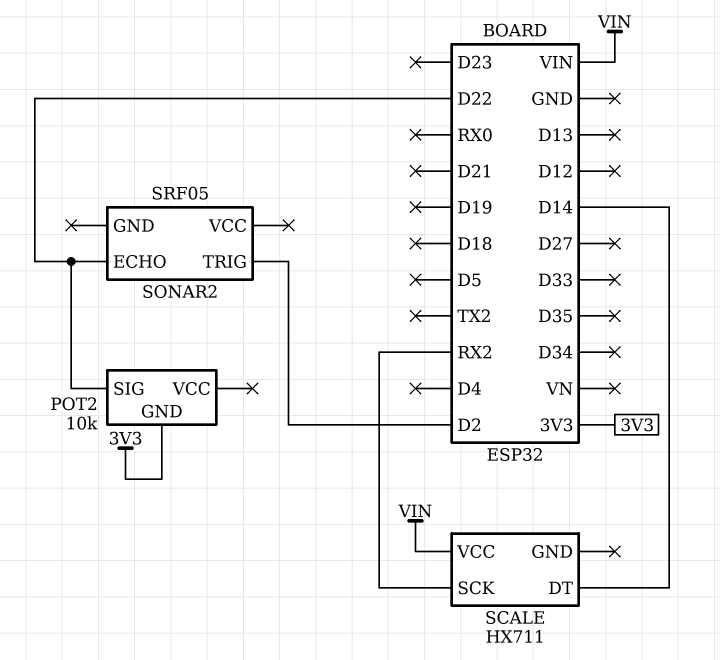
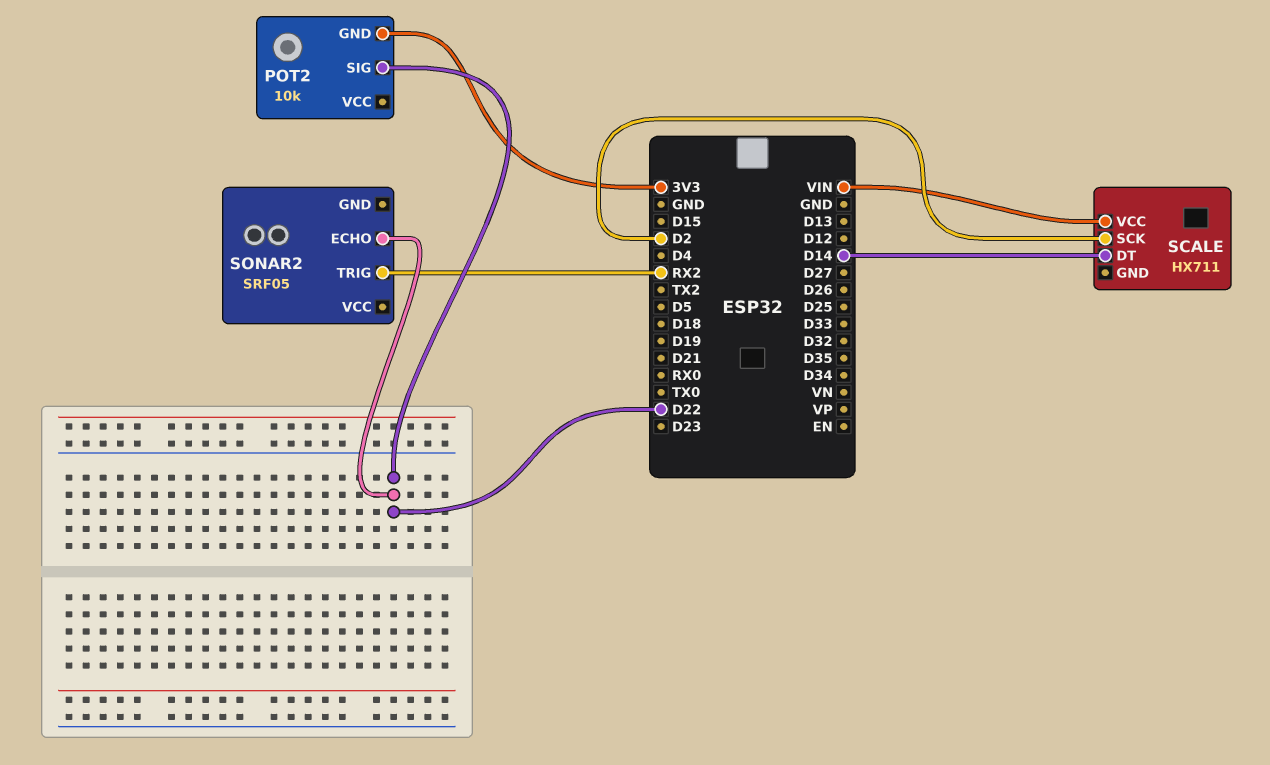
SCALE pin SCK: RX2 -> D2
SONAR2 pin TRIG: D2 -> RX2

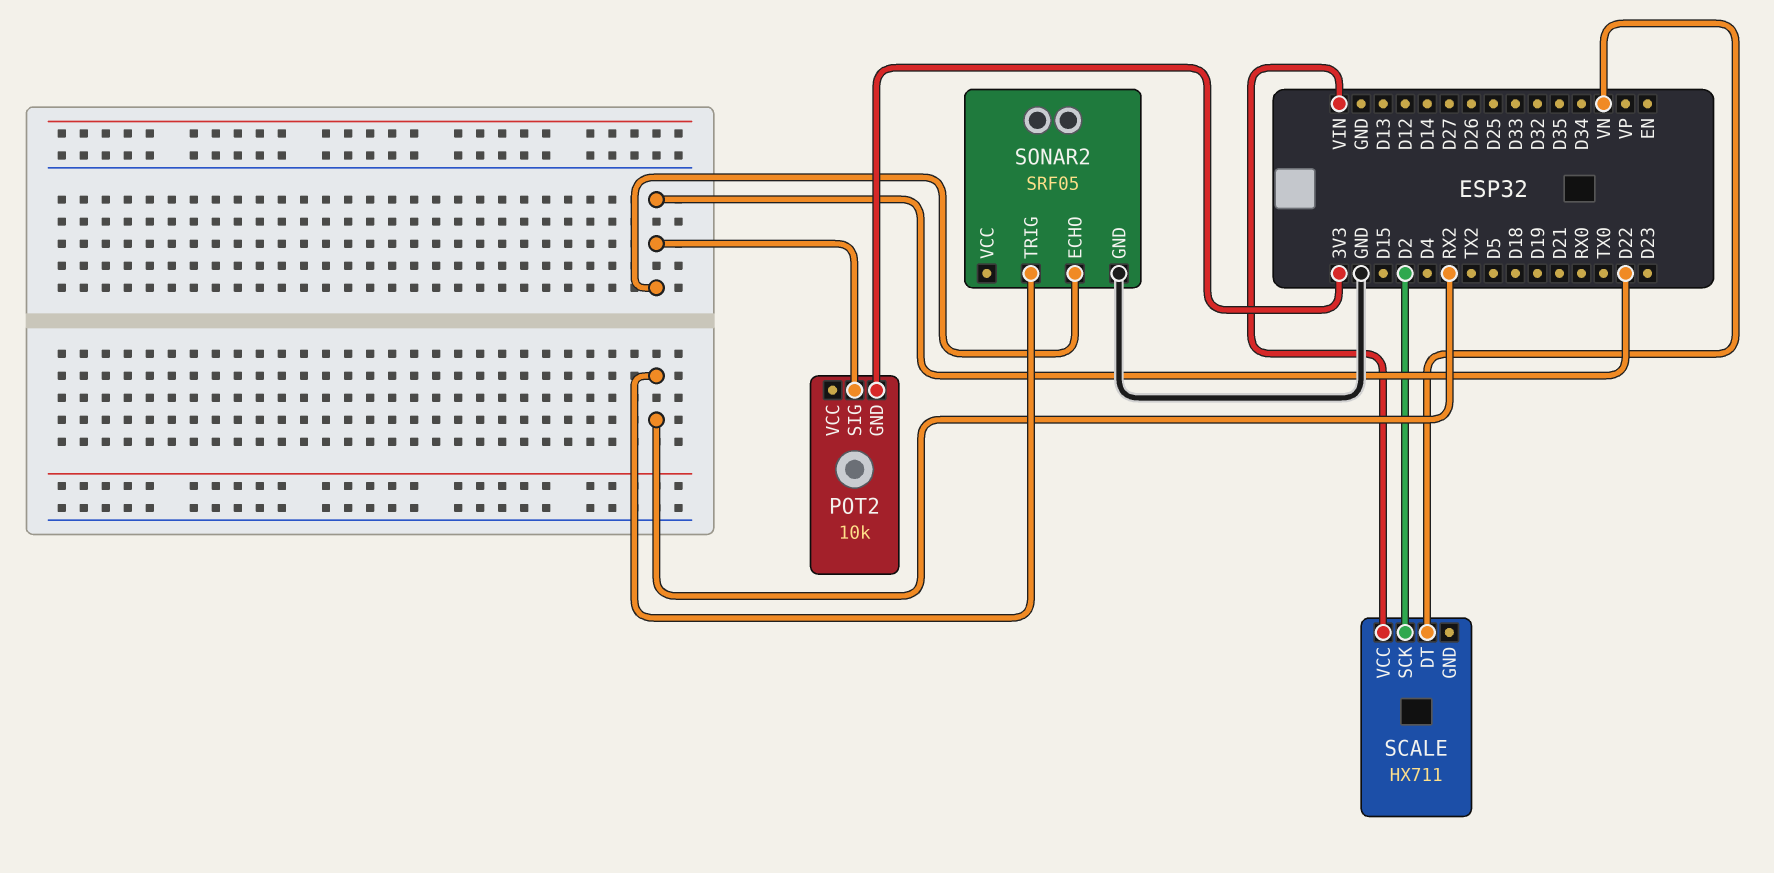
SCALE pin DT: D14 -> VN
SONAR2 pin GND: none -> GND

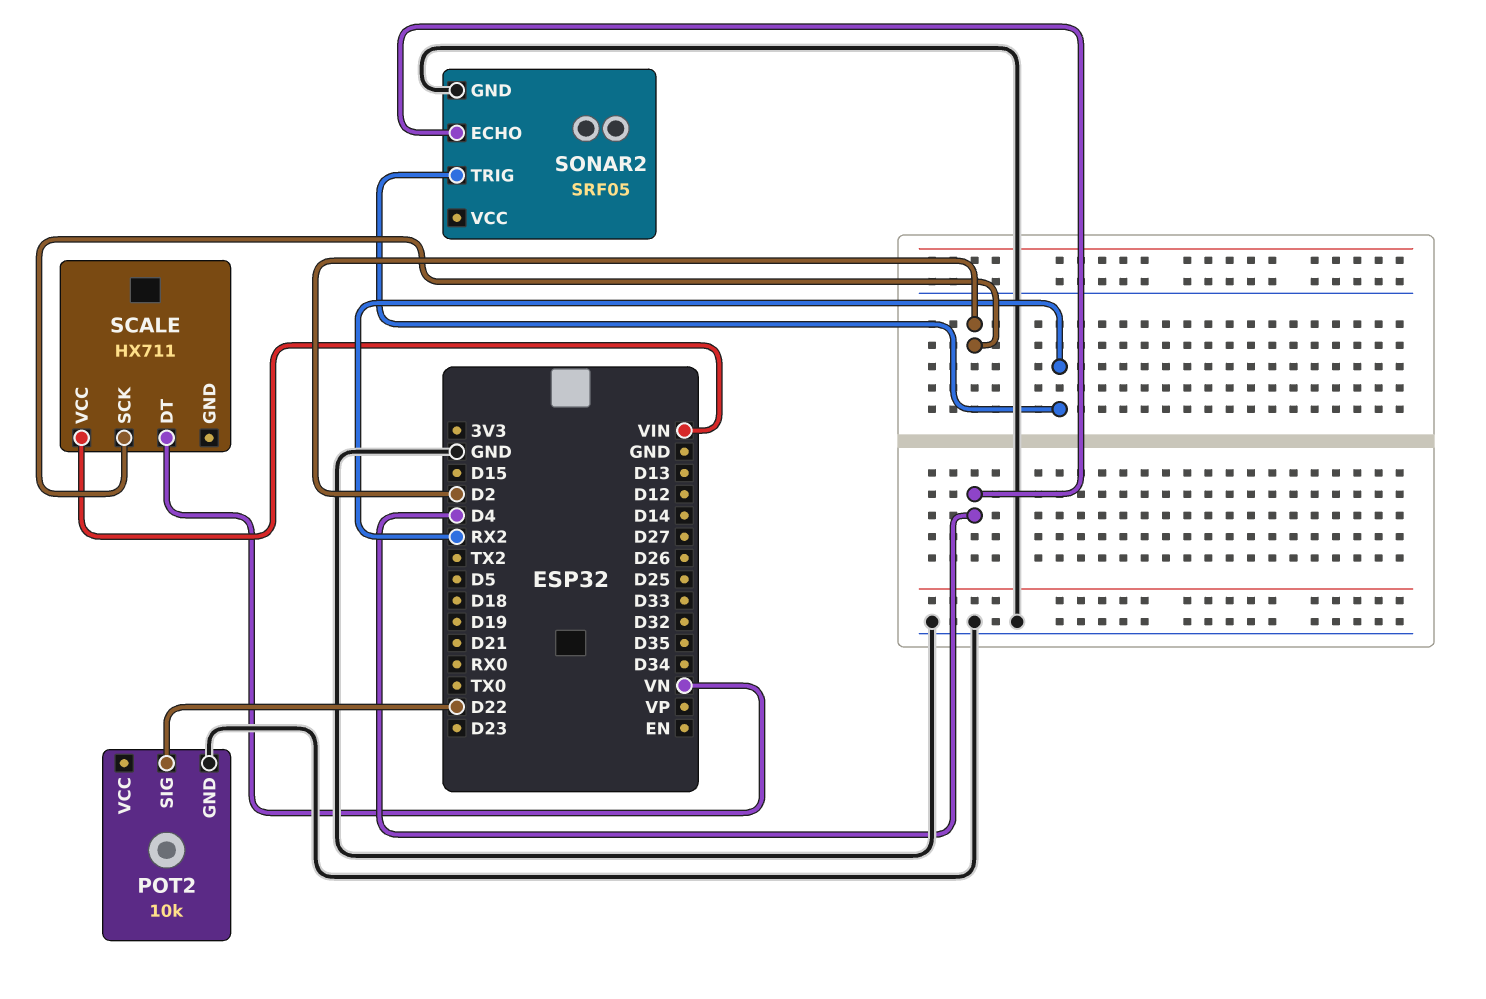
POT2 pin GND: 3V3 -> GND
SONAR2 pin ECHO: D22 -> D4

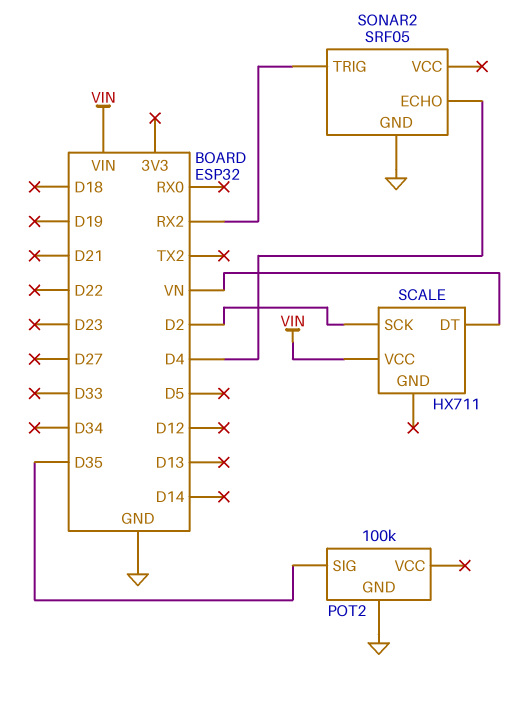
POT2: 10k -> 100k
POT2 pin SIG: D22 -> D35

